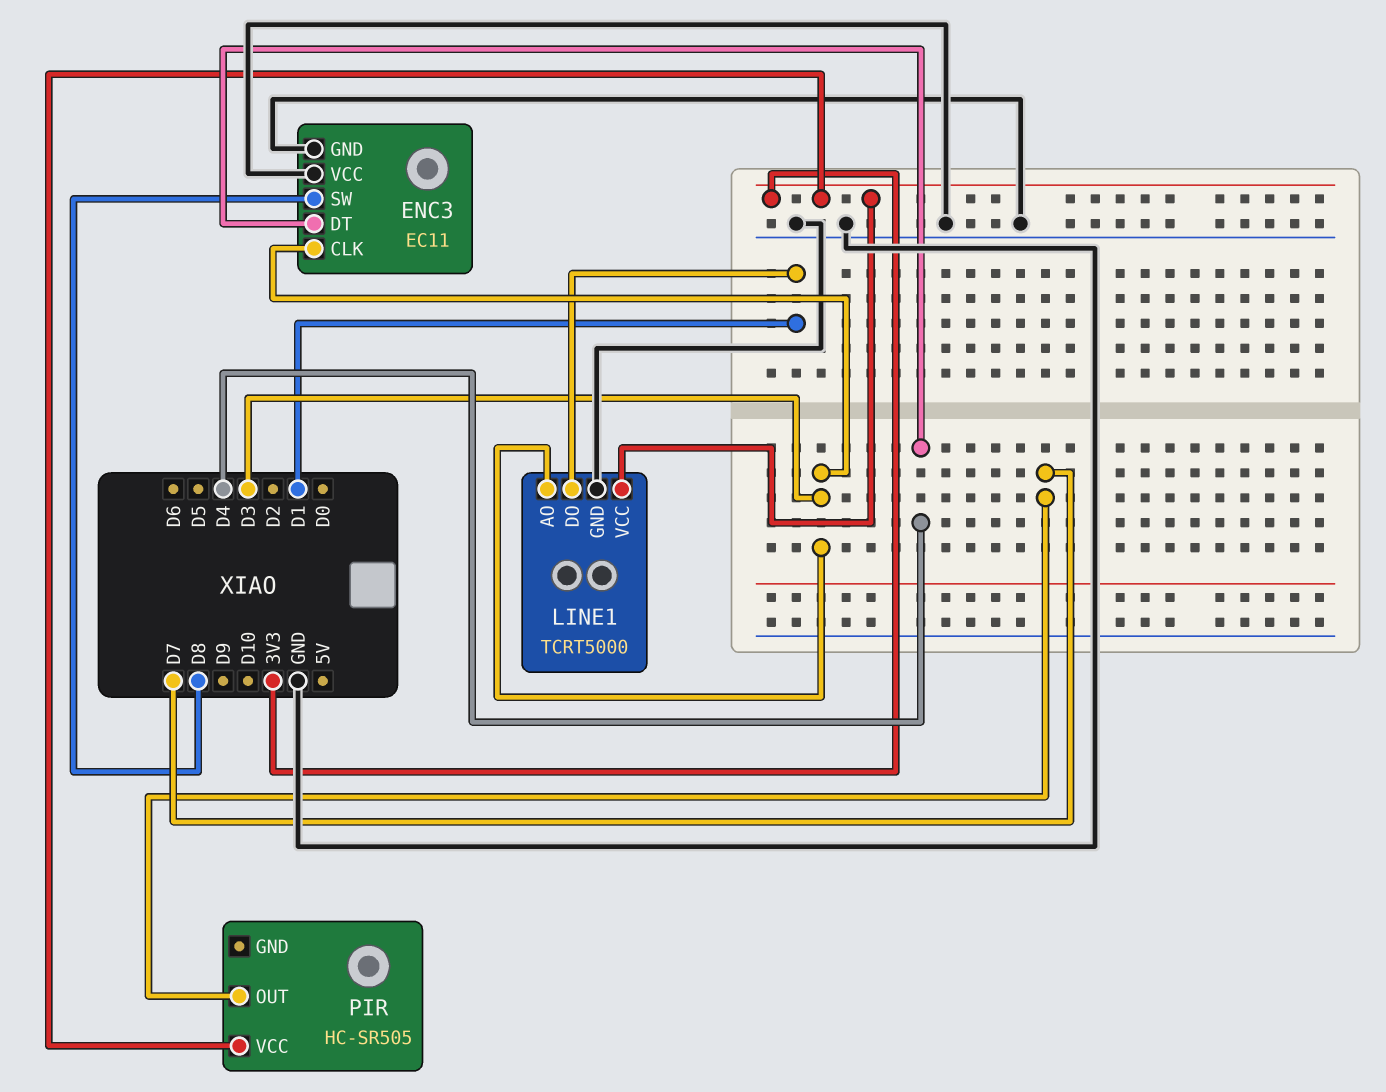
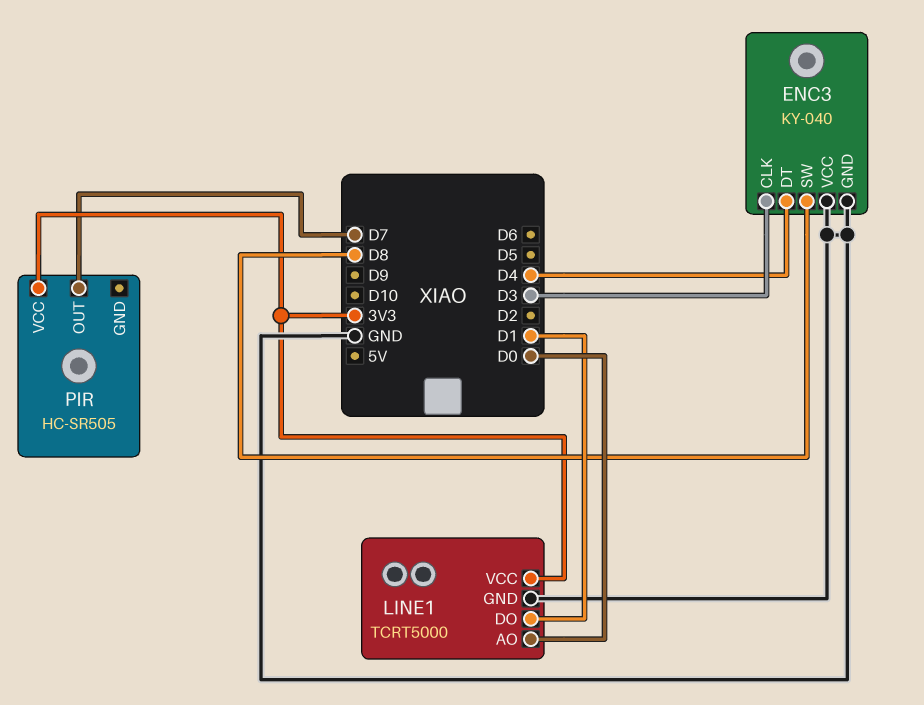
ENC3: EC11 -> KY-040
LINE1 pin AO: D3 -> D0

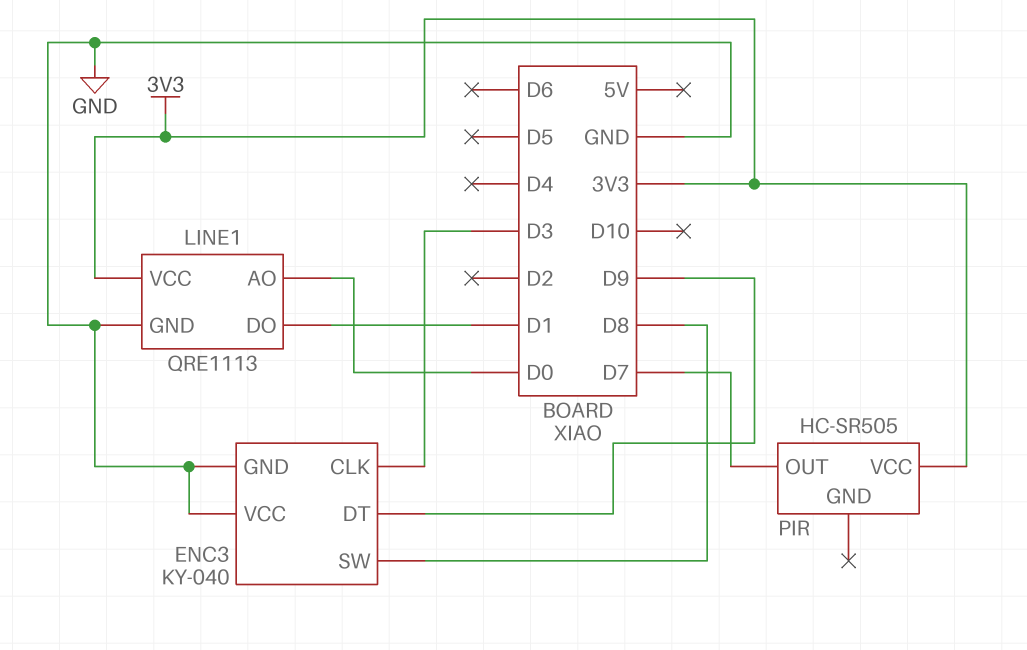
ENC3 pin DT: D4 -> D9
LINE1: TCRT5000 -> QRE1113

